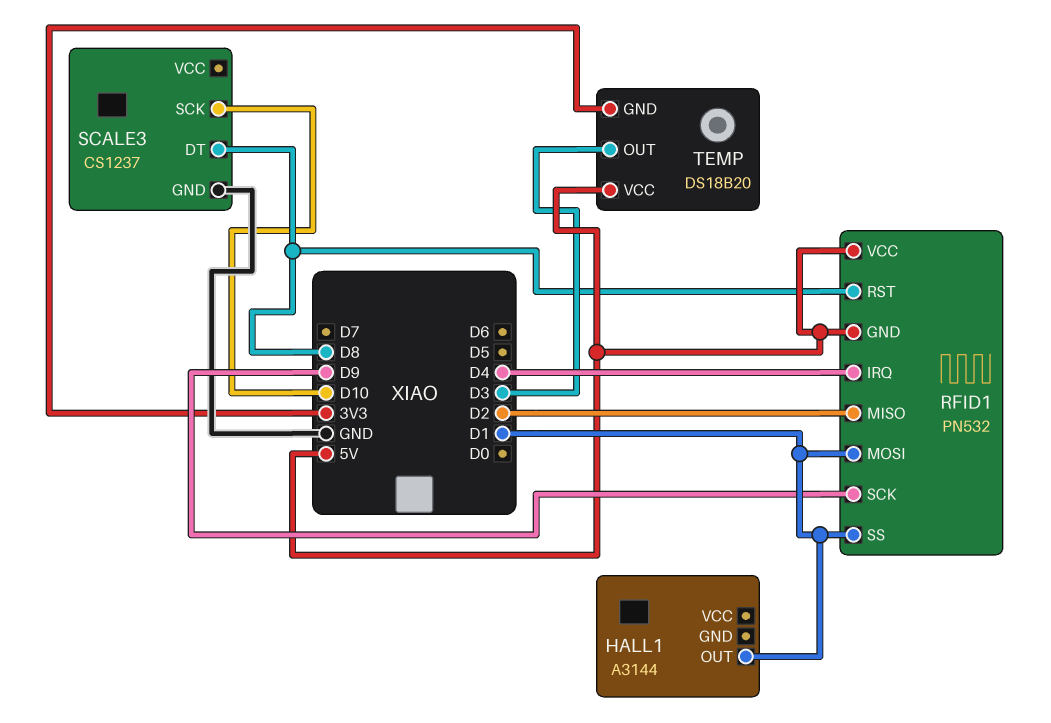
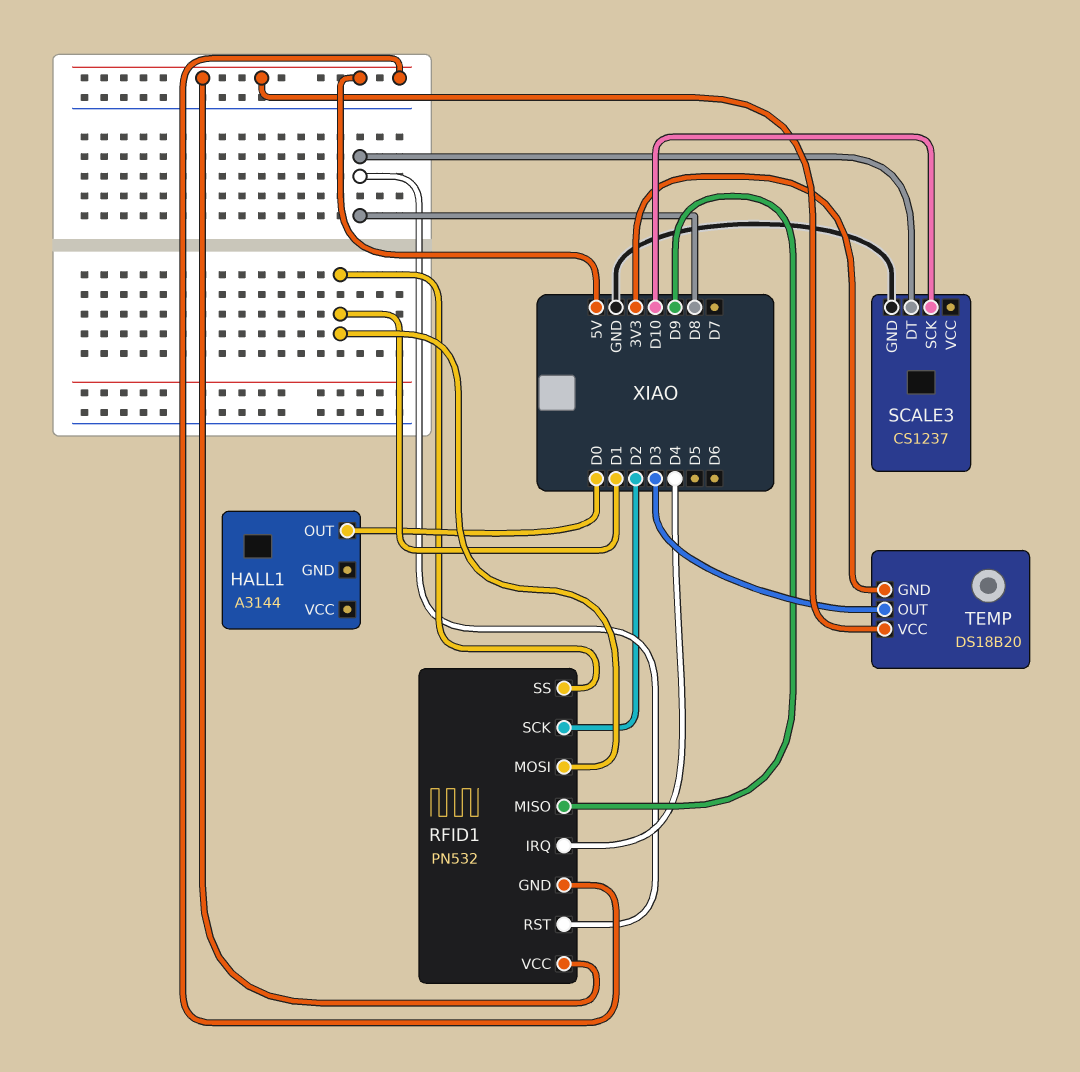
HALL1 pin OUT: D1 -> D0
RFID1 pin MISO: D2 -> D9
RFID1 pin SCK: D9 -> D2

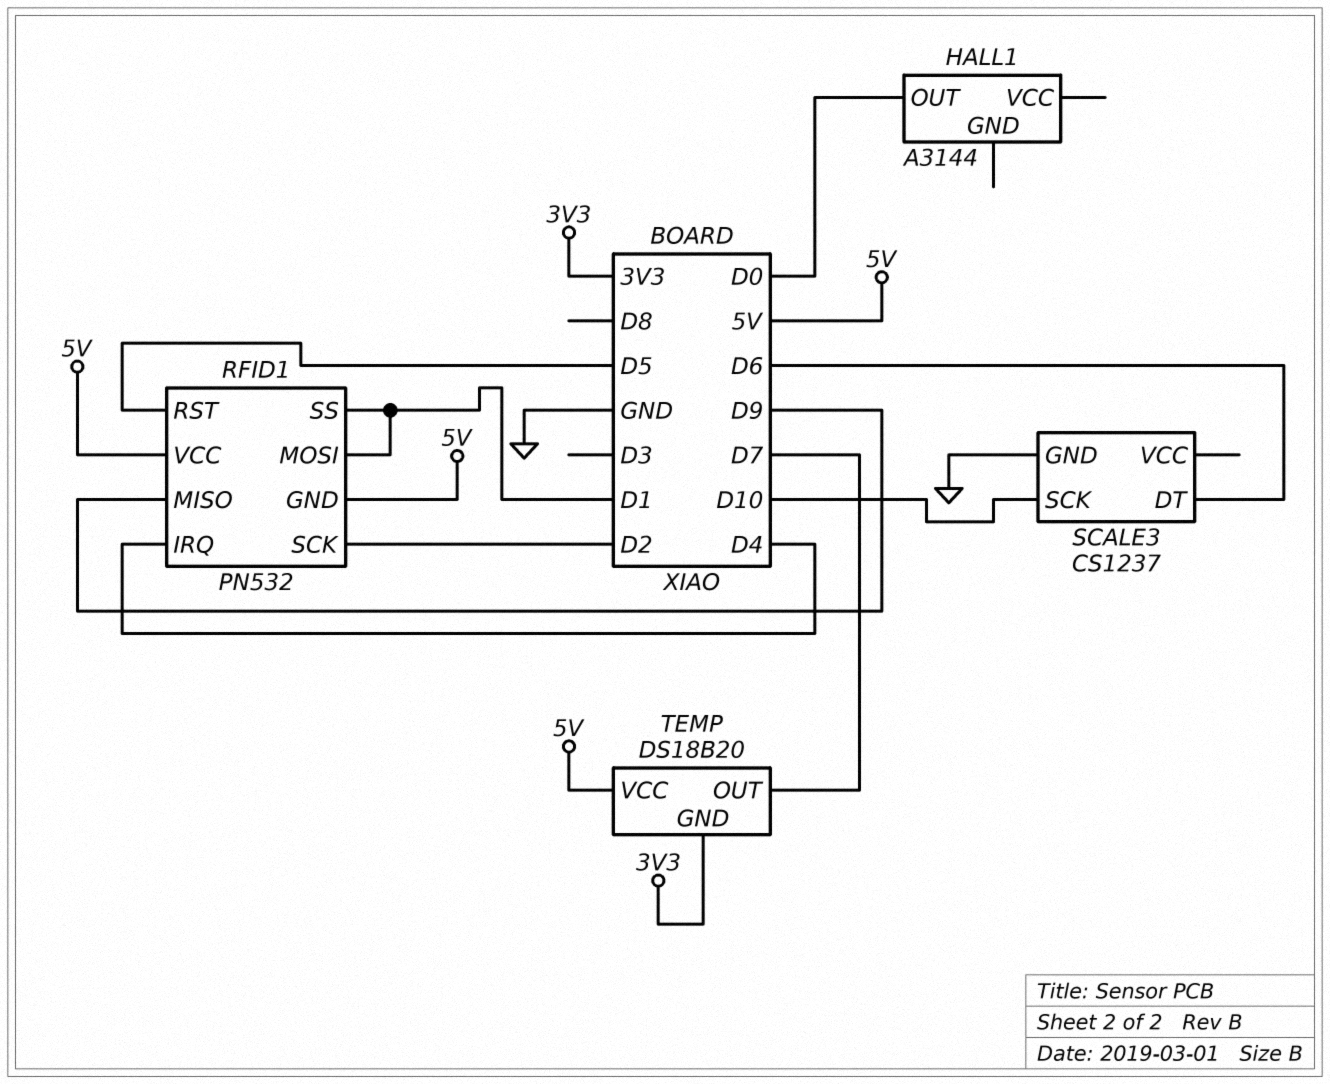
RFID1 pin RST: D8 -> D5
SCALE3 pin DT: D8 -> D6
TEMP pin OUT: D3 -> D7

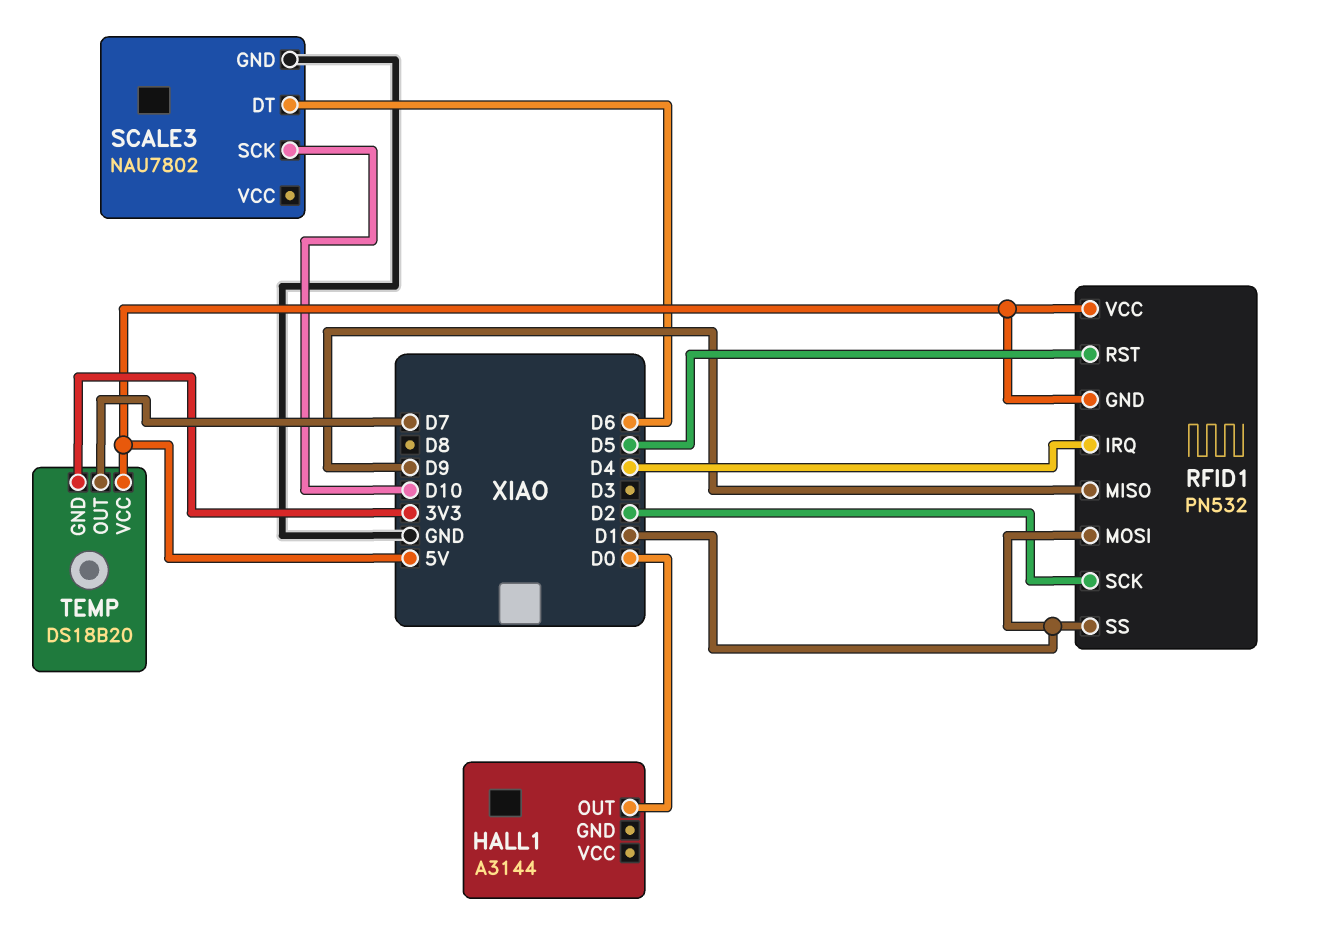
SCALE3: CS1237 -> NAU7802

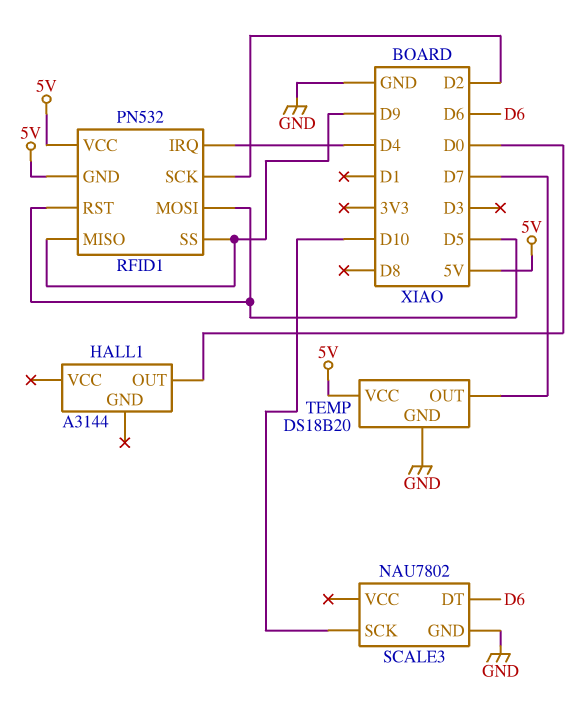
RFID1 pin MOSI: D1 -> D5
RFID1 pin SS: D1 -> D9
TEMP pin GND: 3V3 -> GND

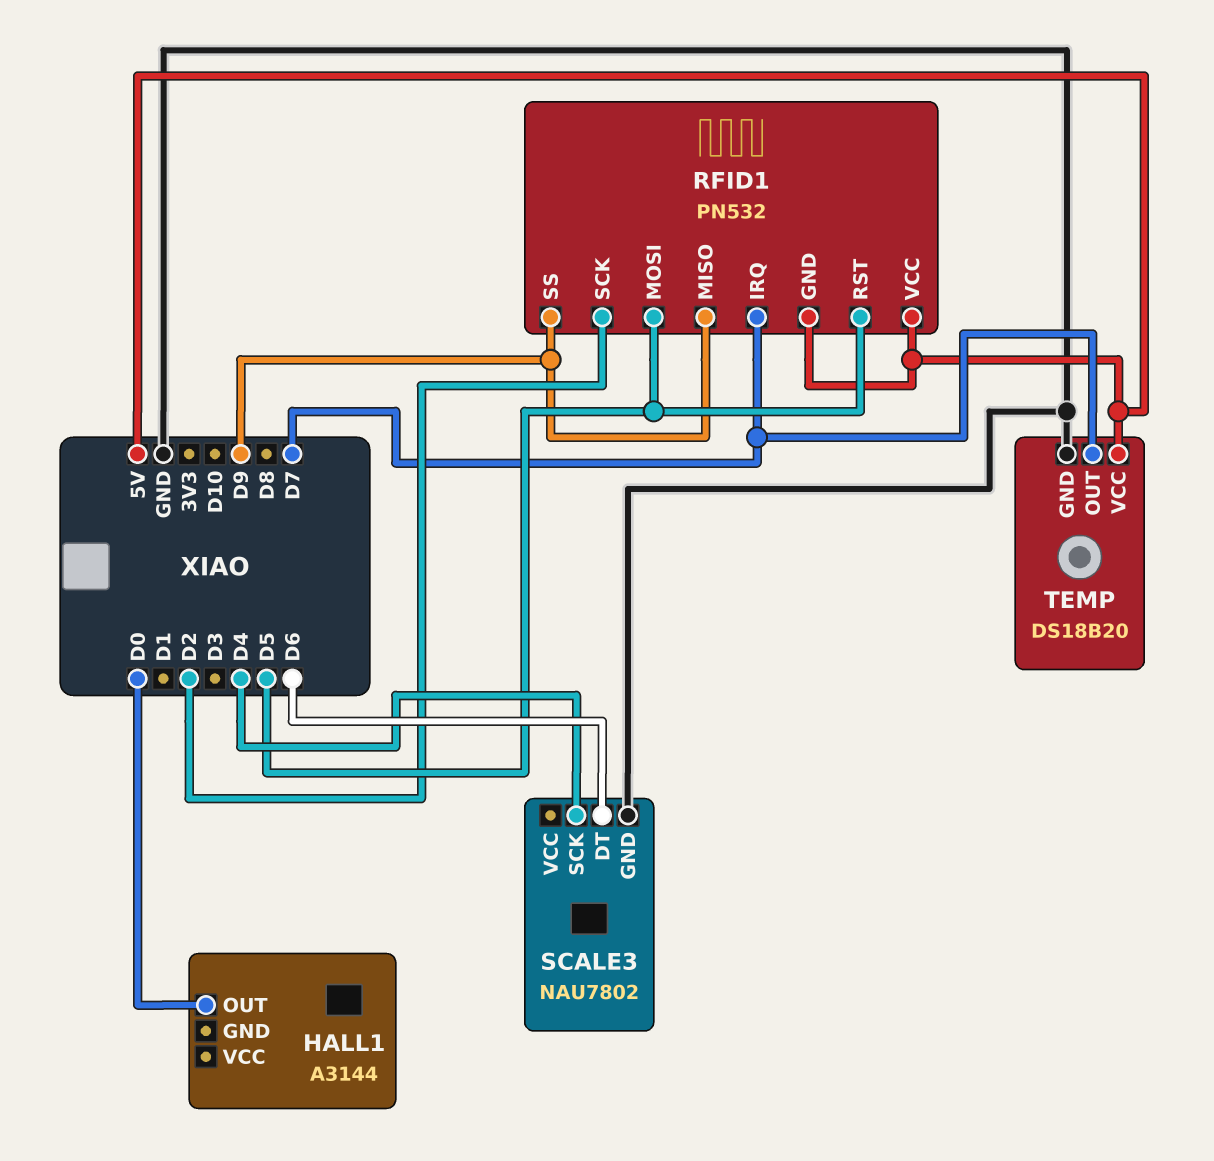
RFID1 pin IRQ: D4 -> D7
SCALE3 pin SCK: D10 -> D4

